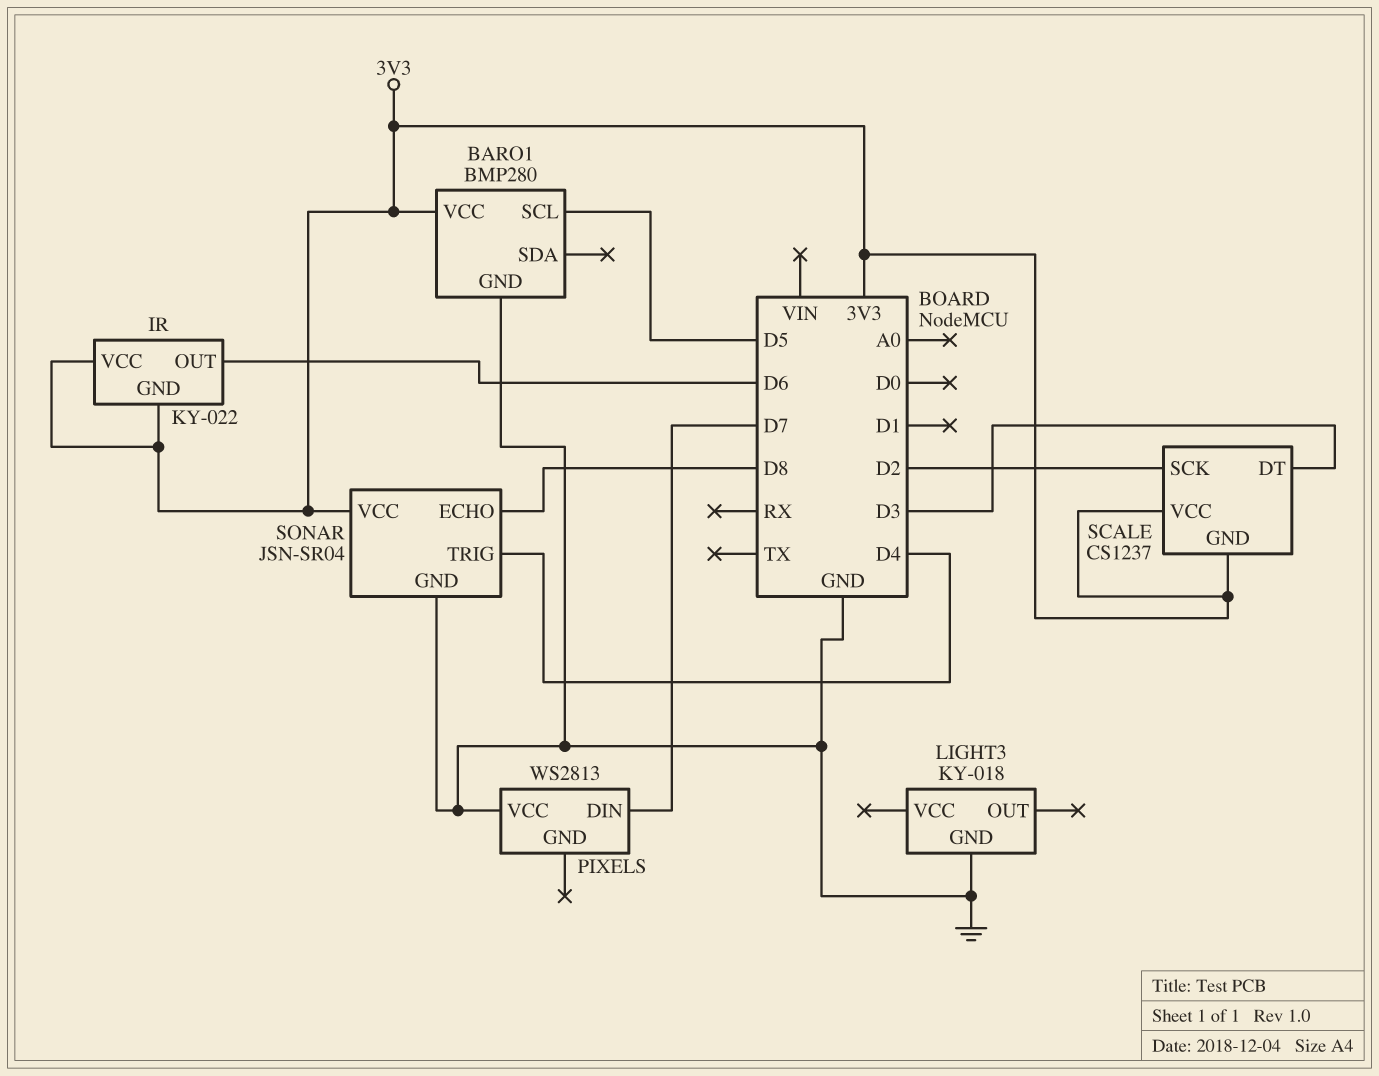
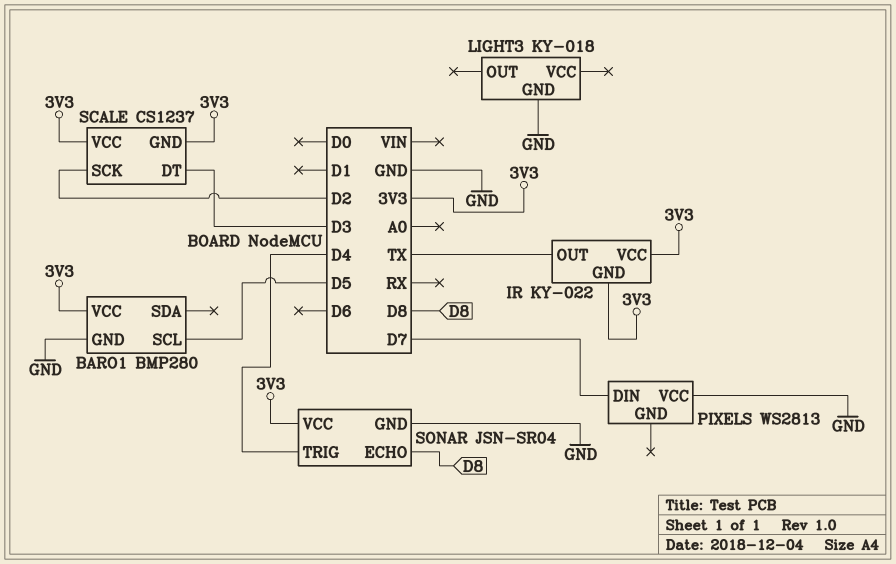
IR pin OUT: D6 -> TX

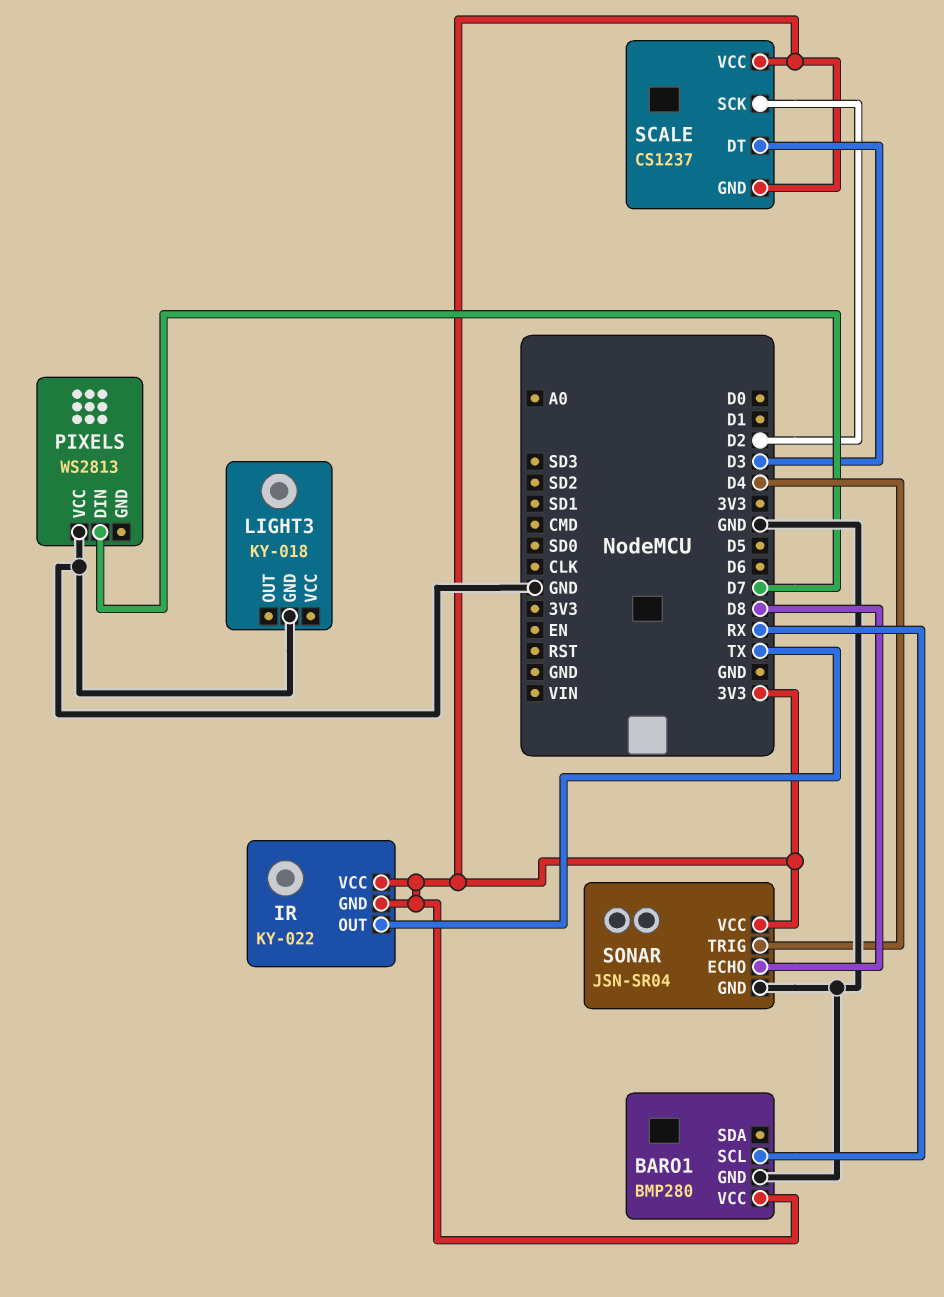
BARO1 pin SCL: D5 -> RX

